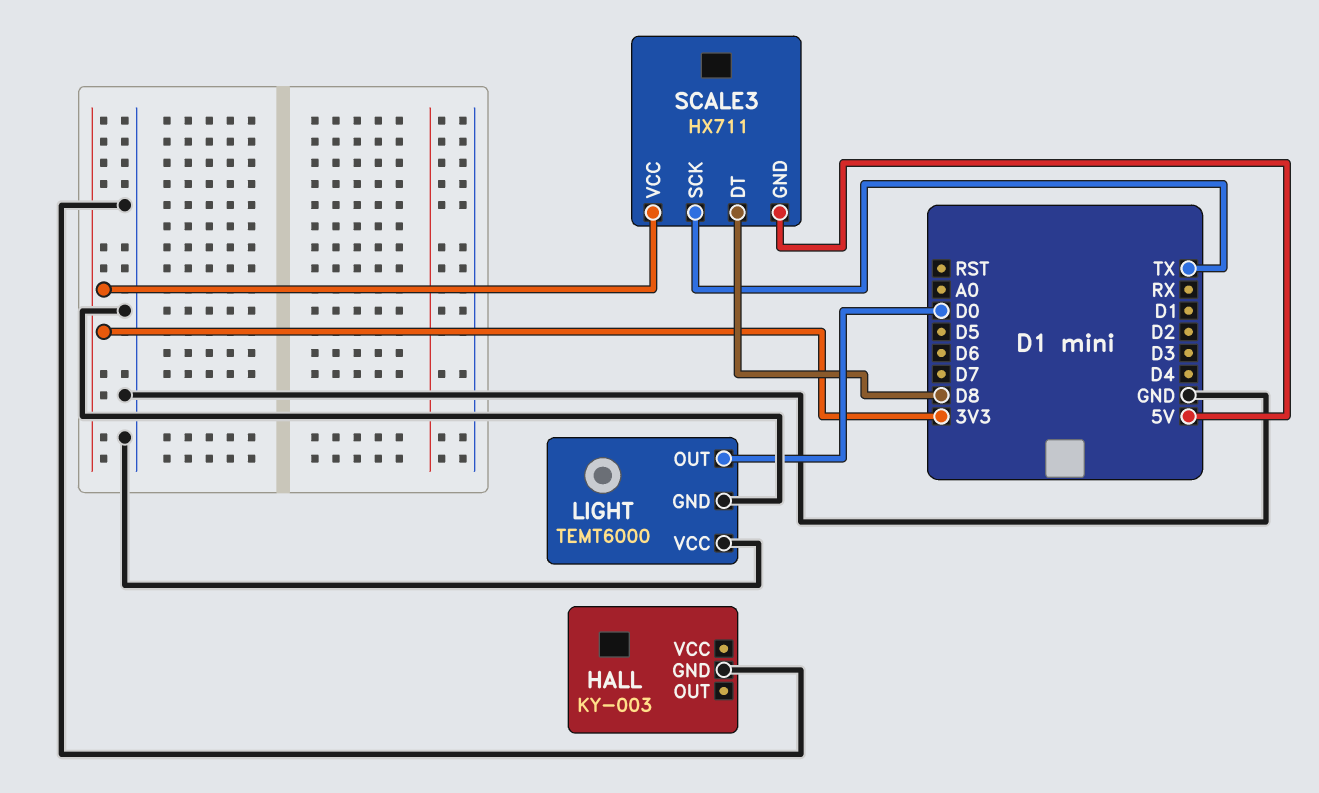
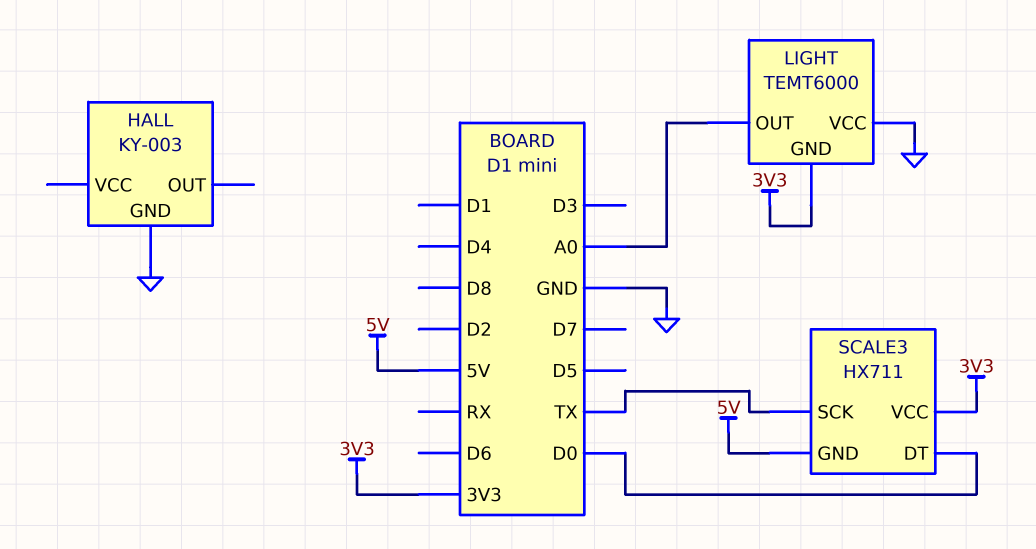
LIGHT pin GND: GND -> 3V3
LIGHT pin OUT: D0 -> A0
SCALE3 pin DT: D8 -> D0

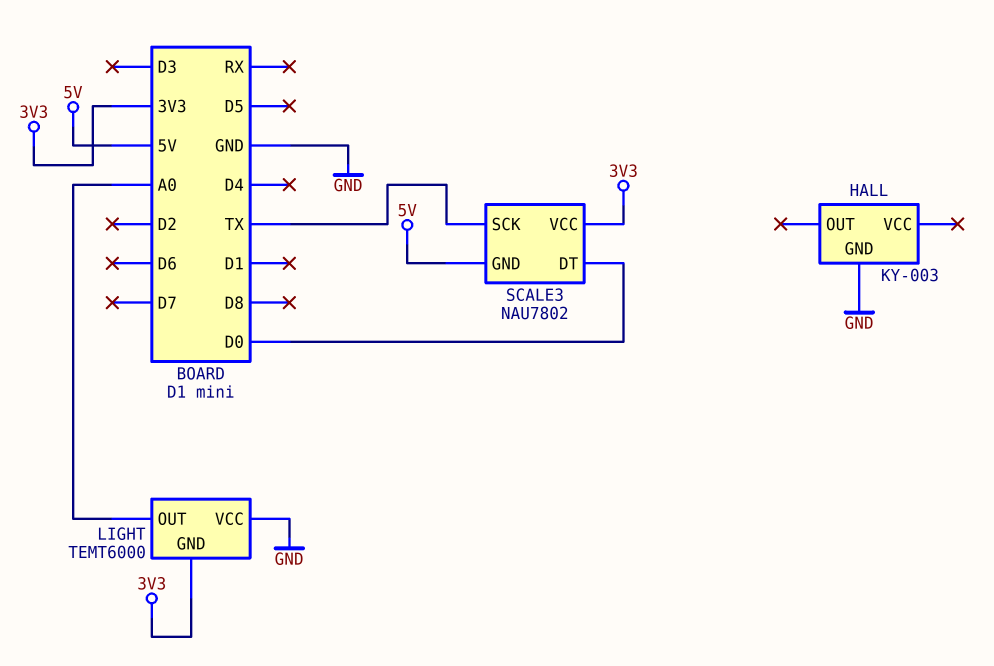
SCALE3: HX711 -> NAU7802

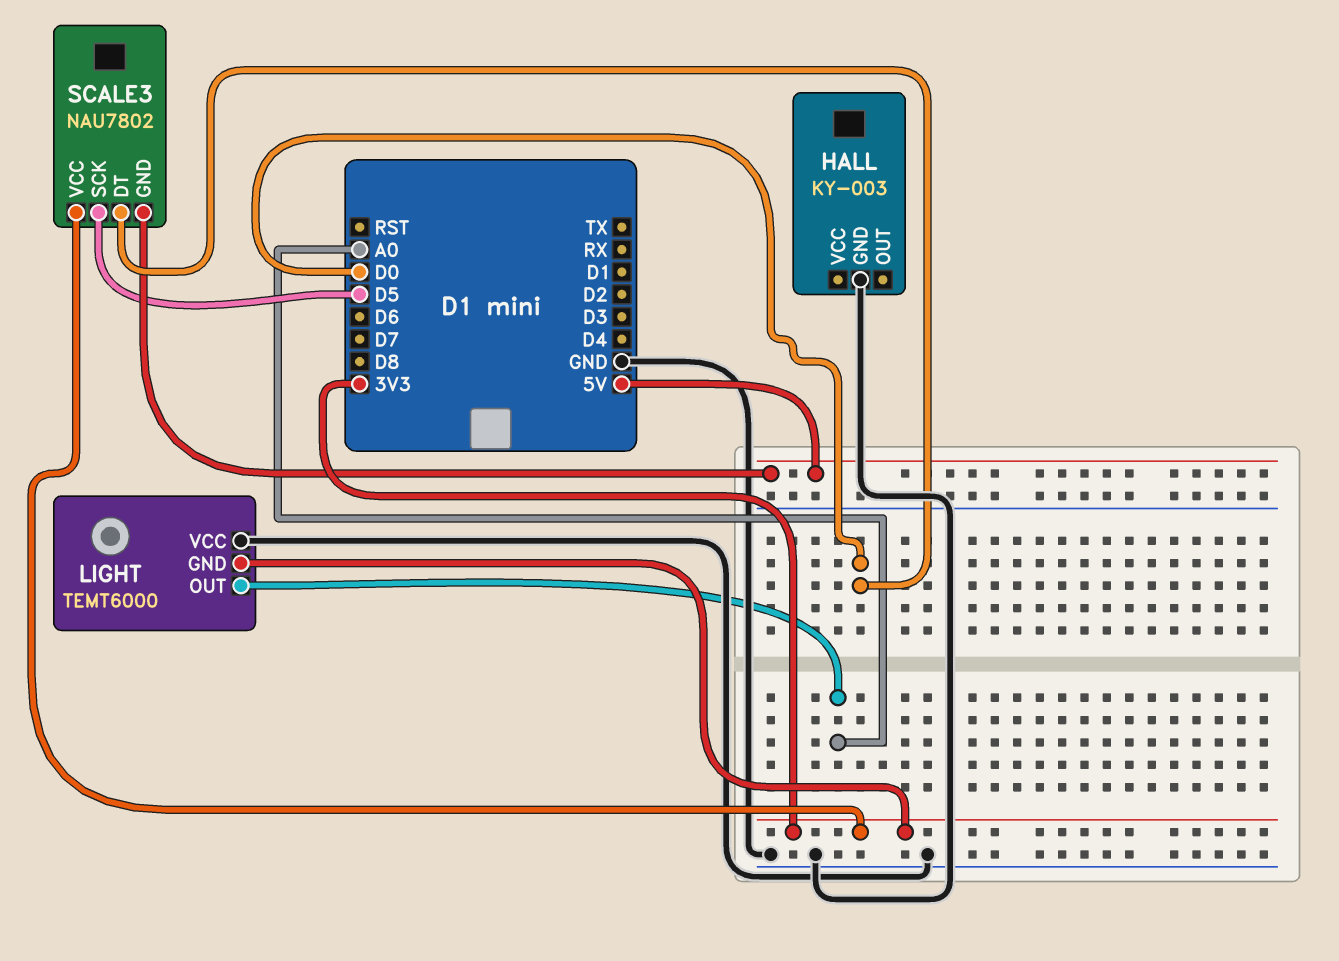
SCALE3 pin SCK: TX -> D5

